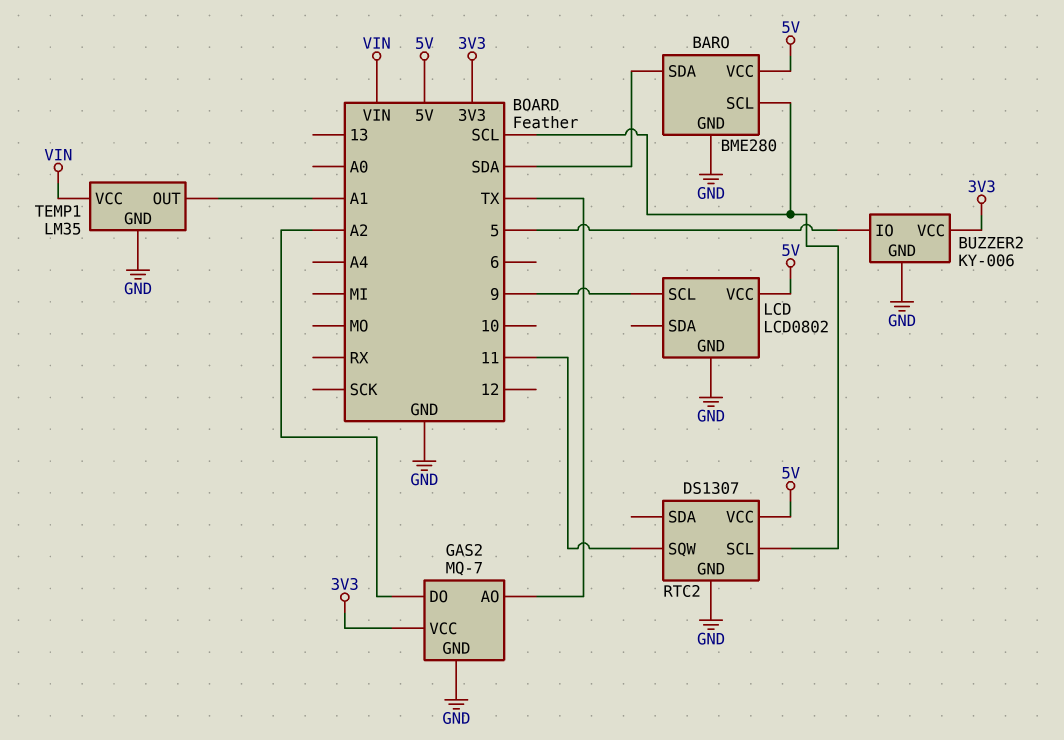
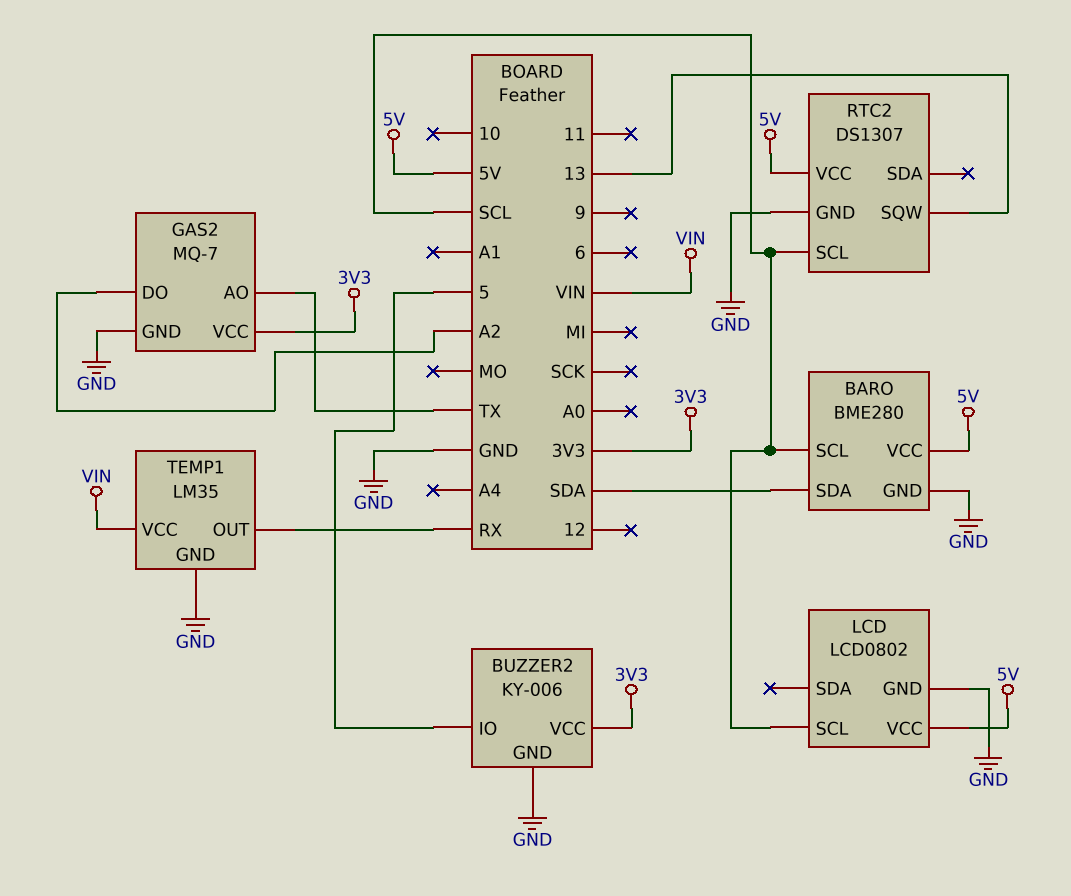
LCD pin SCL: 9 -> SCL
RTC2 pin SQW: 11 -> 13
TEMP1 pin OUT: A1 -> RX

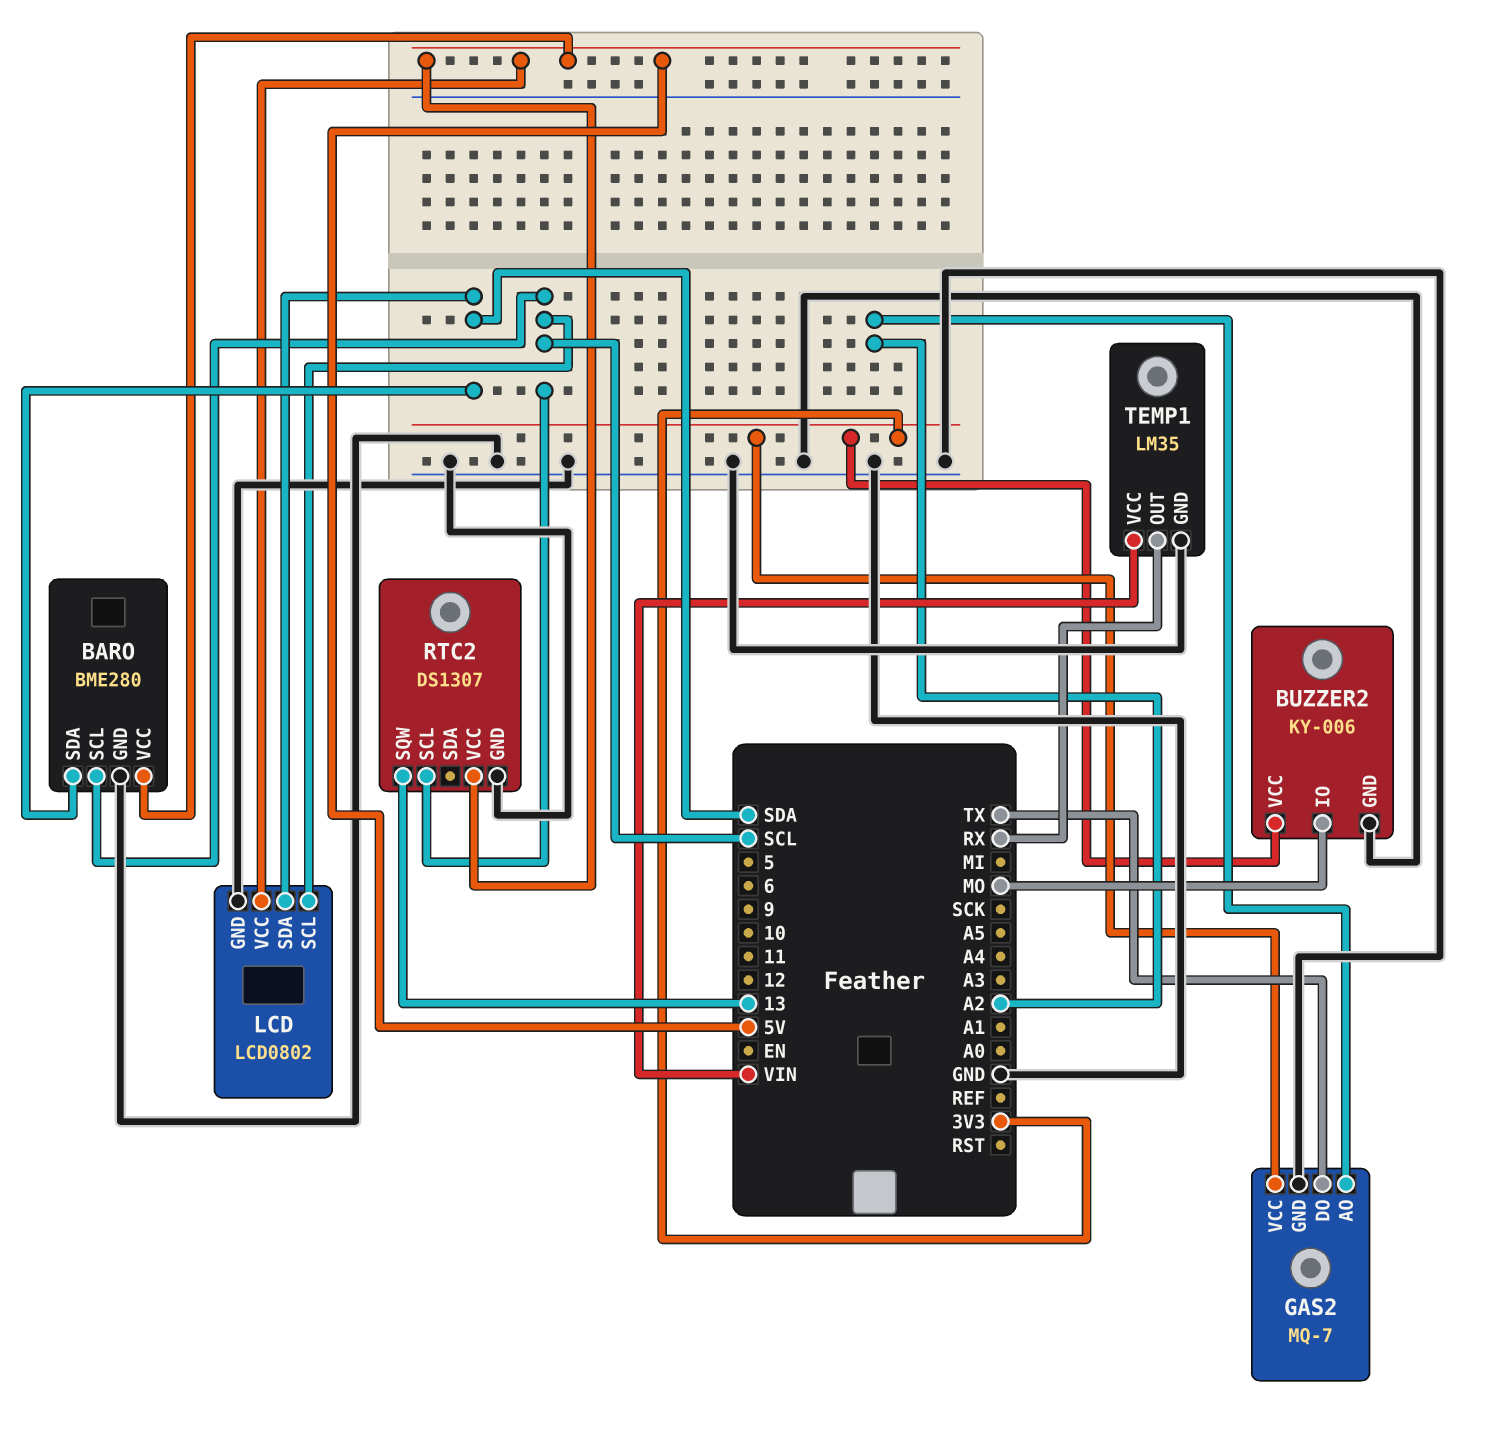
BUZZER2 pin IO: 5 -> MO
GAS2 pin AO: TX -> A2
GAS2 pin DO: A2 -> TX
LCD pin SDA: none -> SDA

